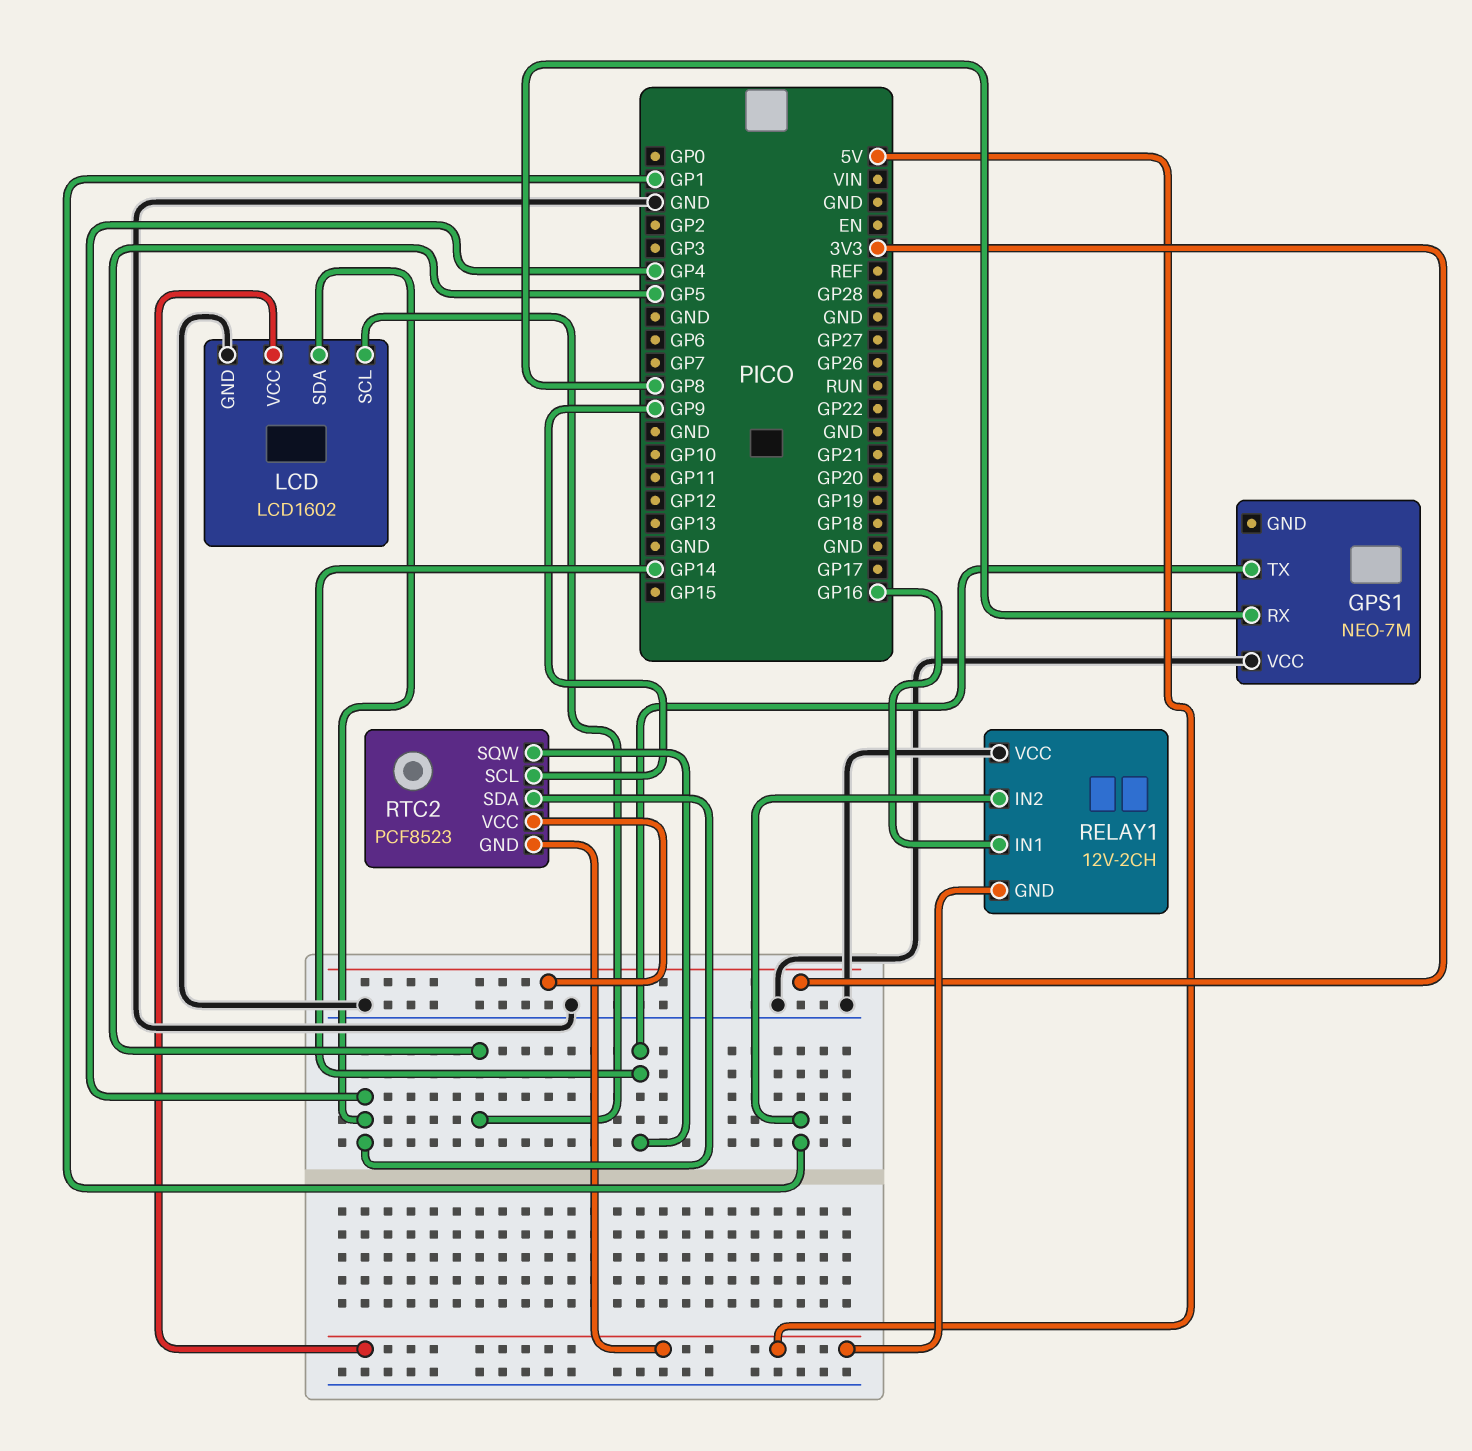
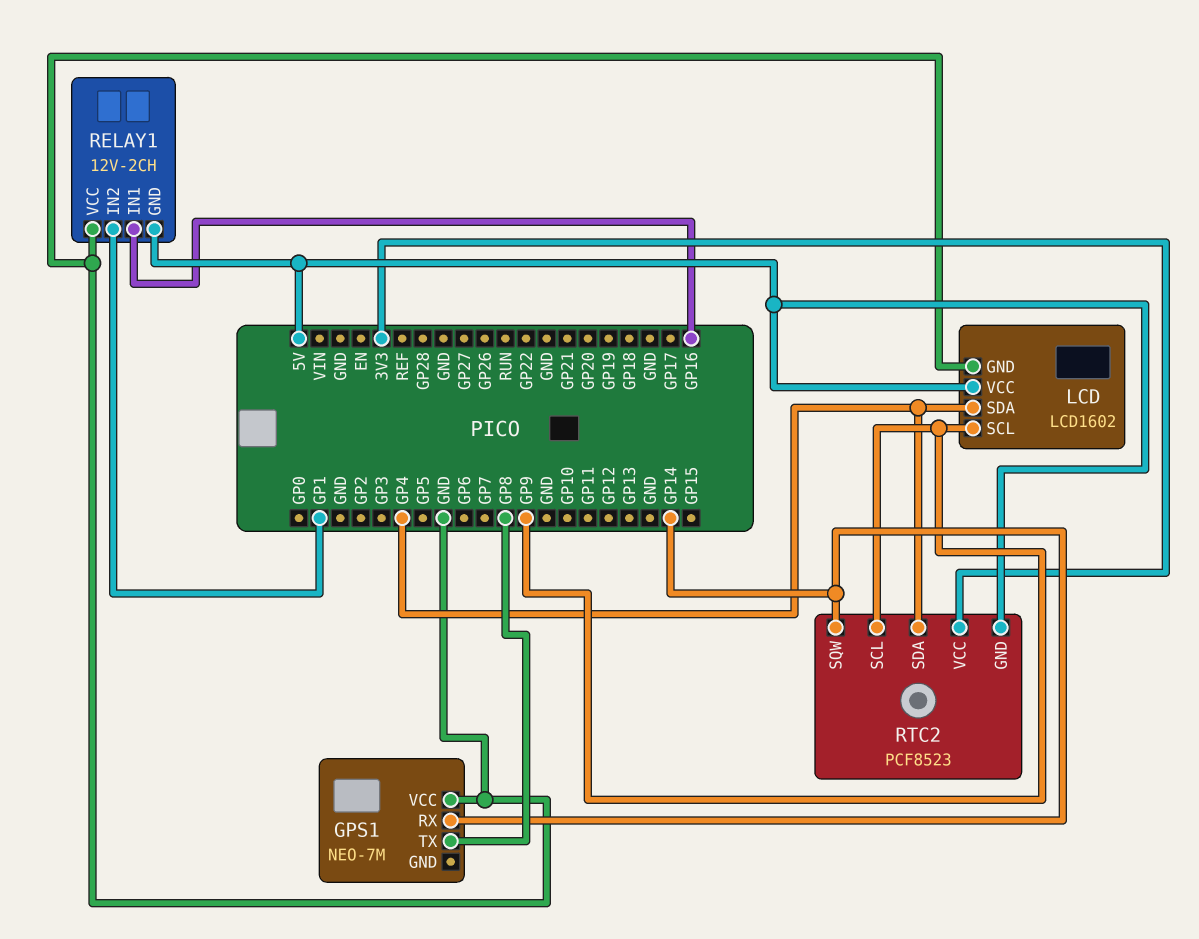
GPS1 pin RX: GP8 -> GP14
GPS1 pin TX: GP14 -> GP8
LCD pin SCL: GP5 -> GP9

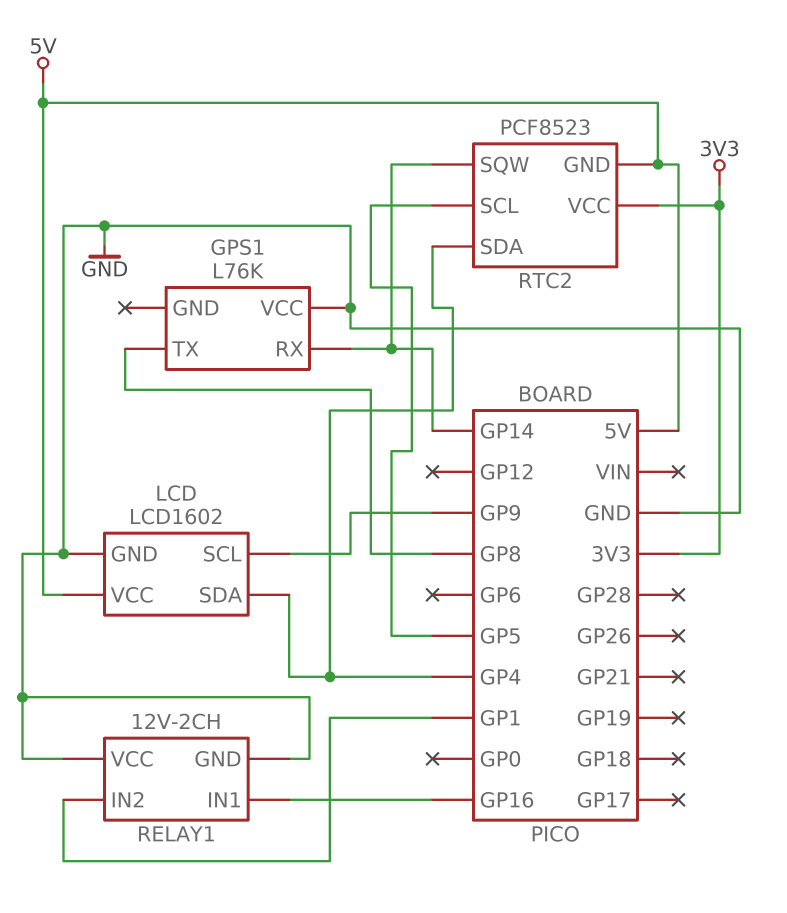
GPS1: NEO-7M -> L76K
RELAY1 pin GND: 5V -> GND
RTC2 pin SCL: GP9 -> GP5

